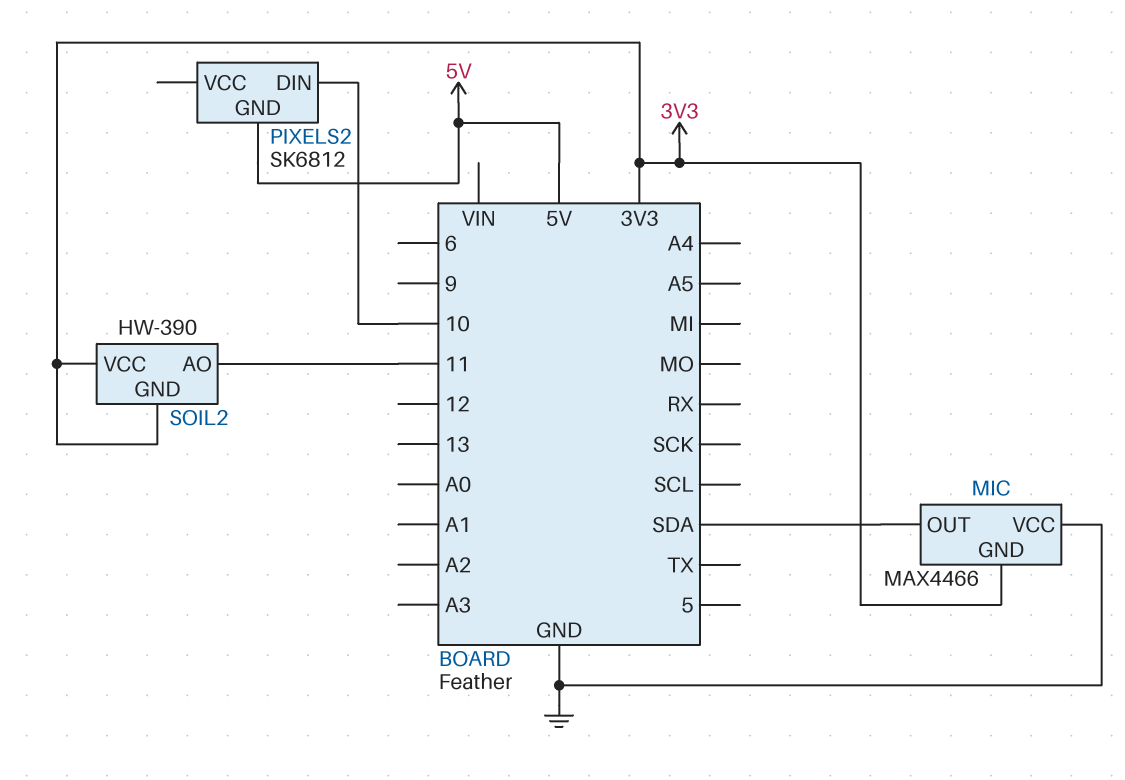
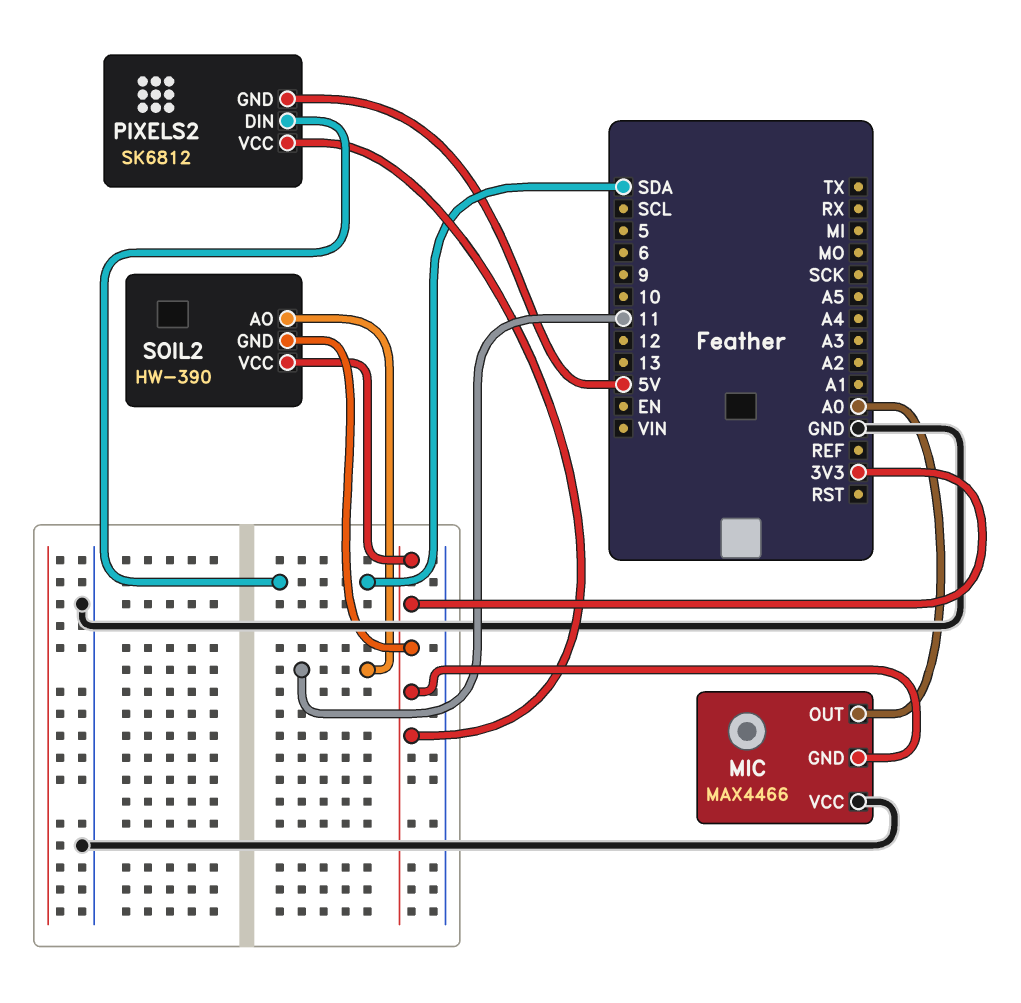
MIC pin OUT: SDA -> A0
PIXELS2 pin DIN: 10 -> SDA
PIXELS2 pin VCC: none -> 3V3

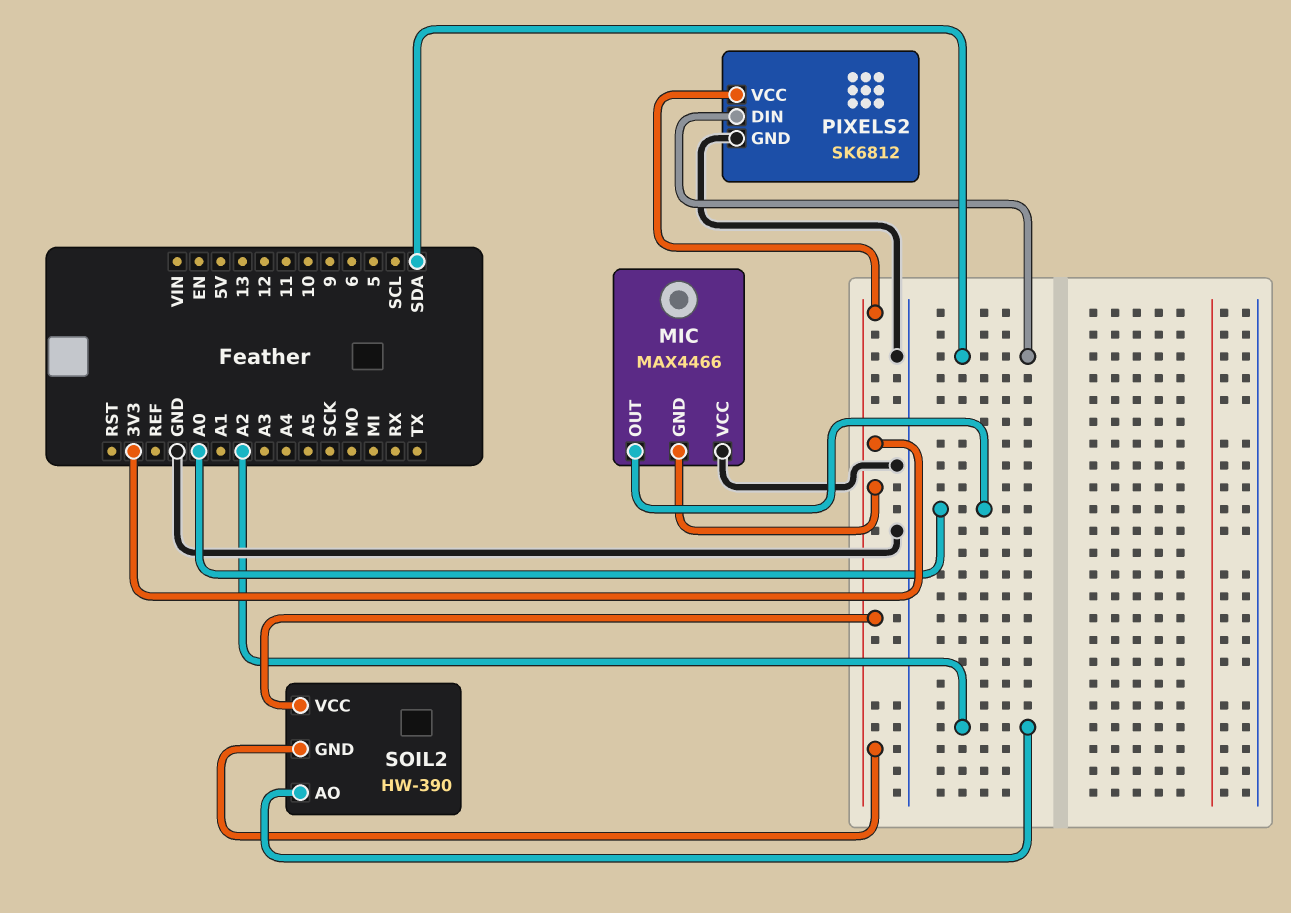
PIXELS2 pin GND: 5V -> GND
SOIL2 pin AO: 11 -> A2

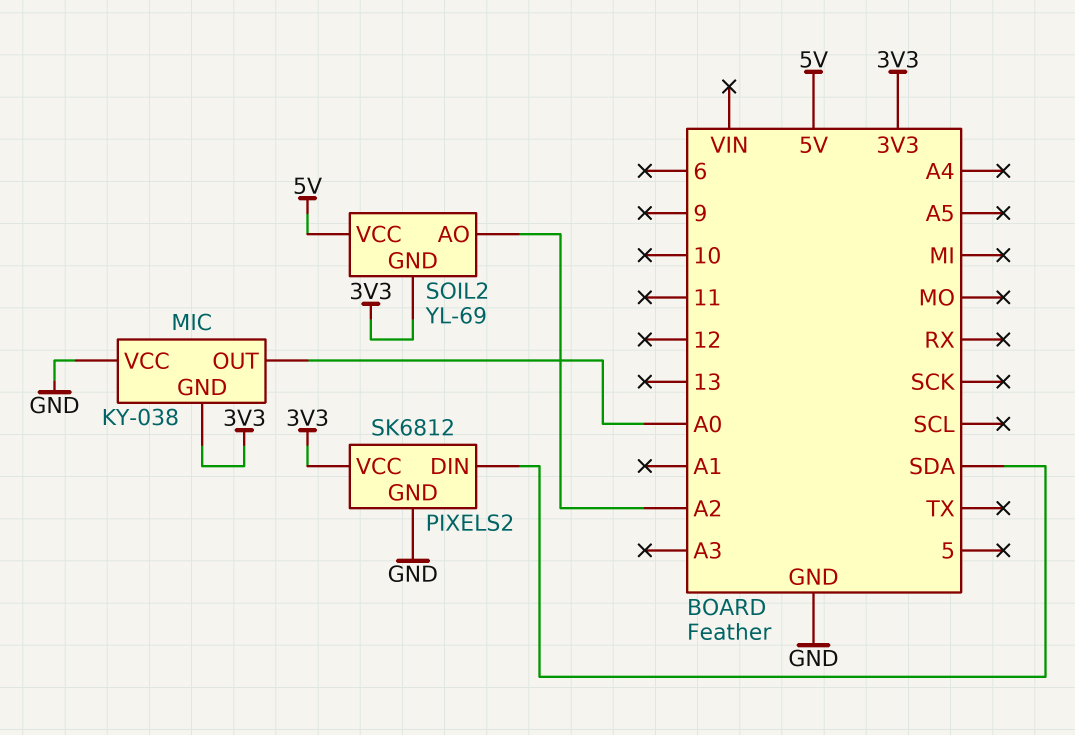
MIC: MAX4466 -> KY-038
SOIL2: HW-390 -> YL-69
SOIL2 pin VCC: 3V3 -> 5V

